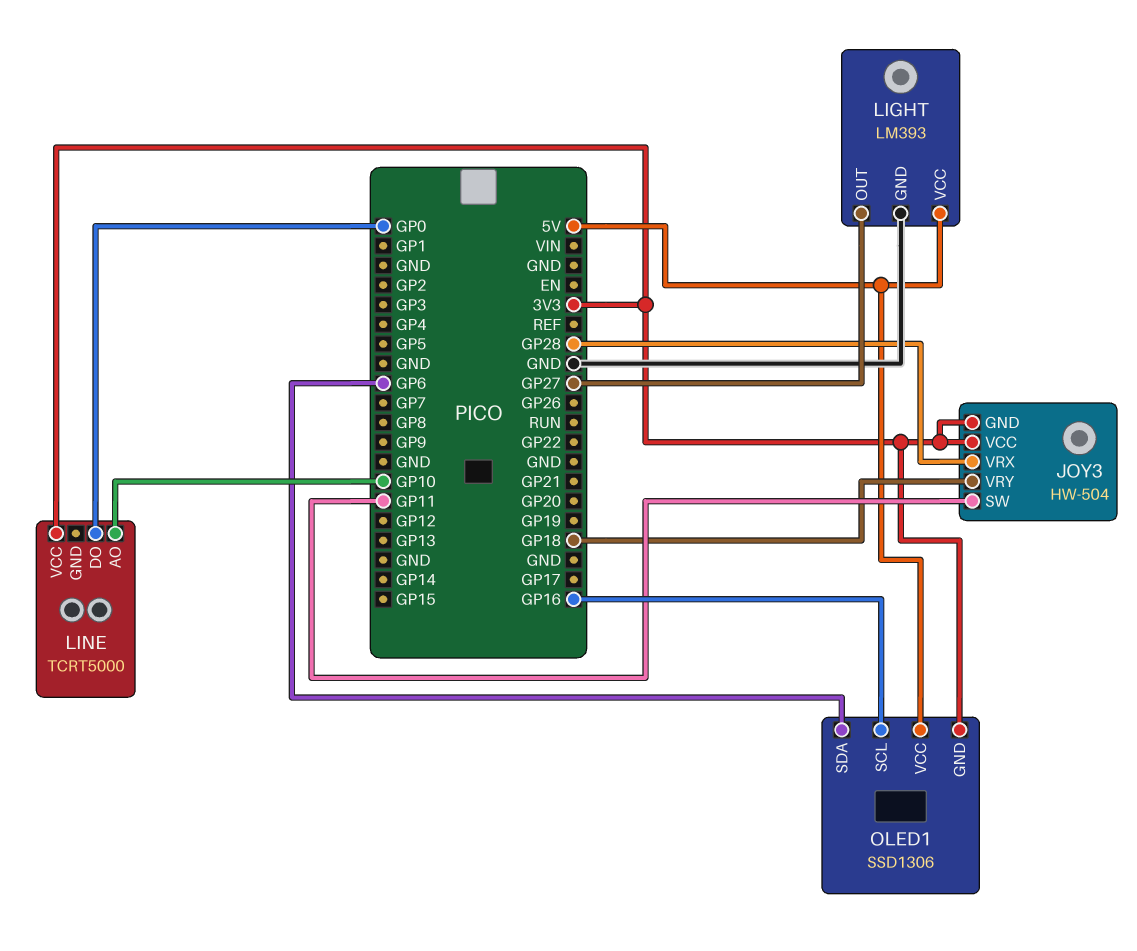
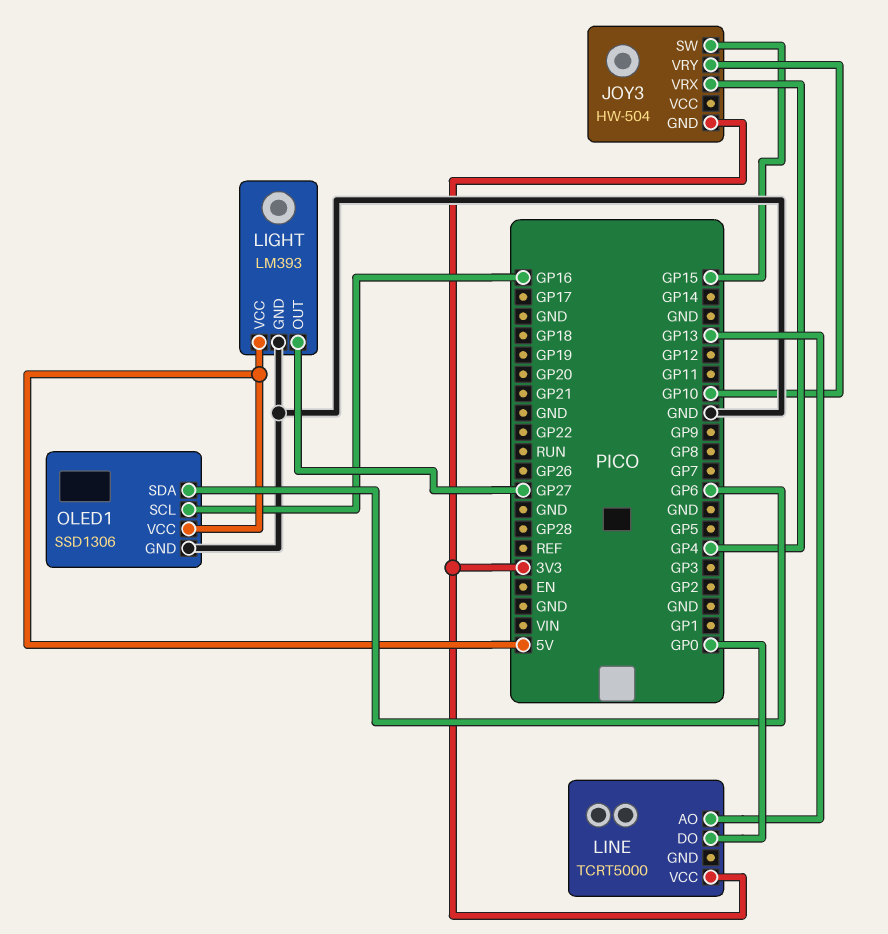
JOY3 pin SW: GP11 -> GP15
JOY3 pin VCC: 3V3 -> none
JOY3 pin VRX: GP28 -> GP4
JOY3 pin VRY: GP18 -> GP10
LINE pin AO: GP10 -> GP13
OLED1 pin GND: 3V3 -> GND

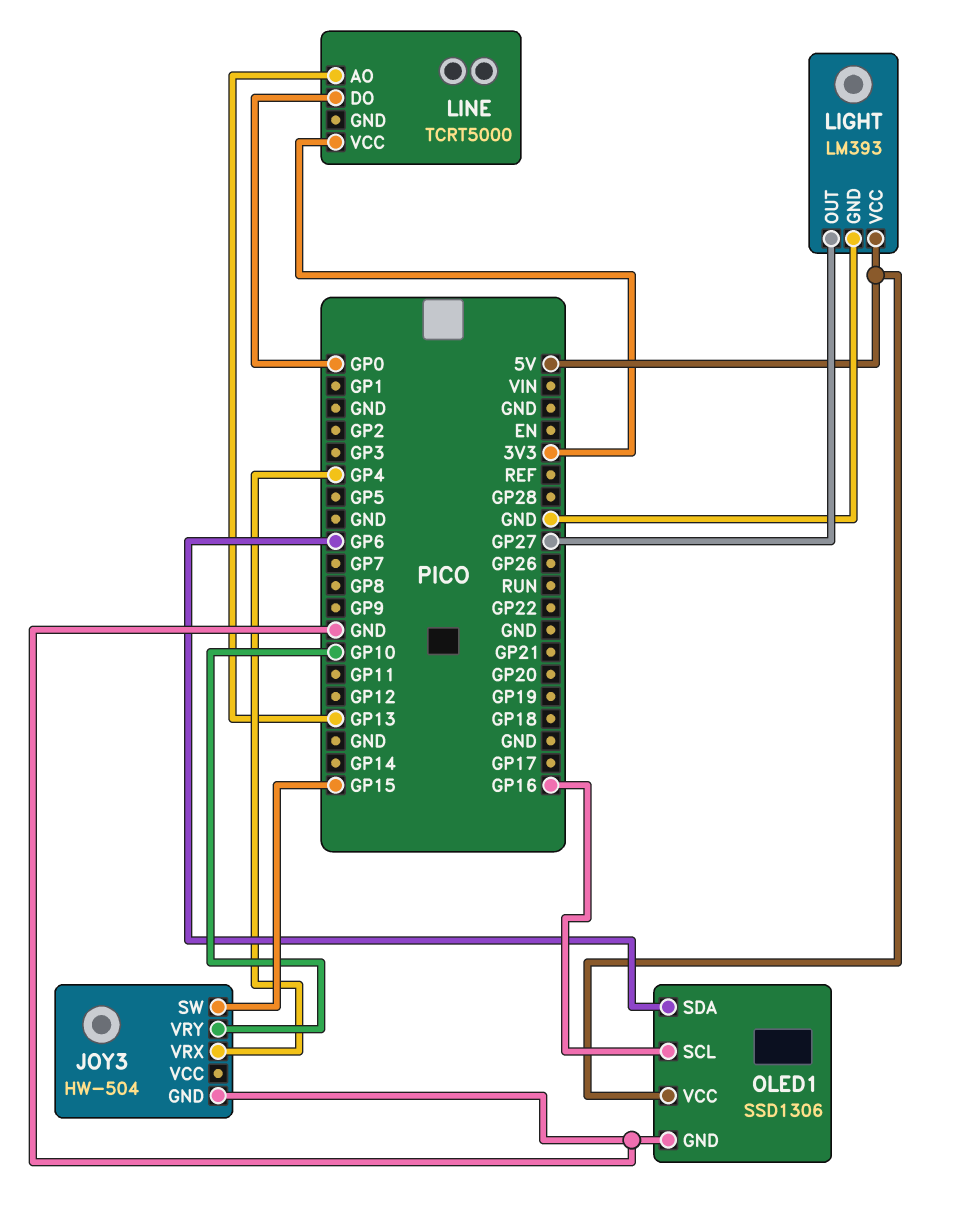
JOY3 pin GND: 3V3 -> GND

